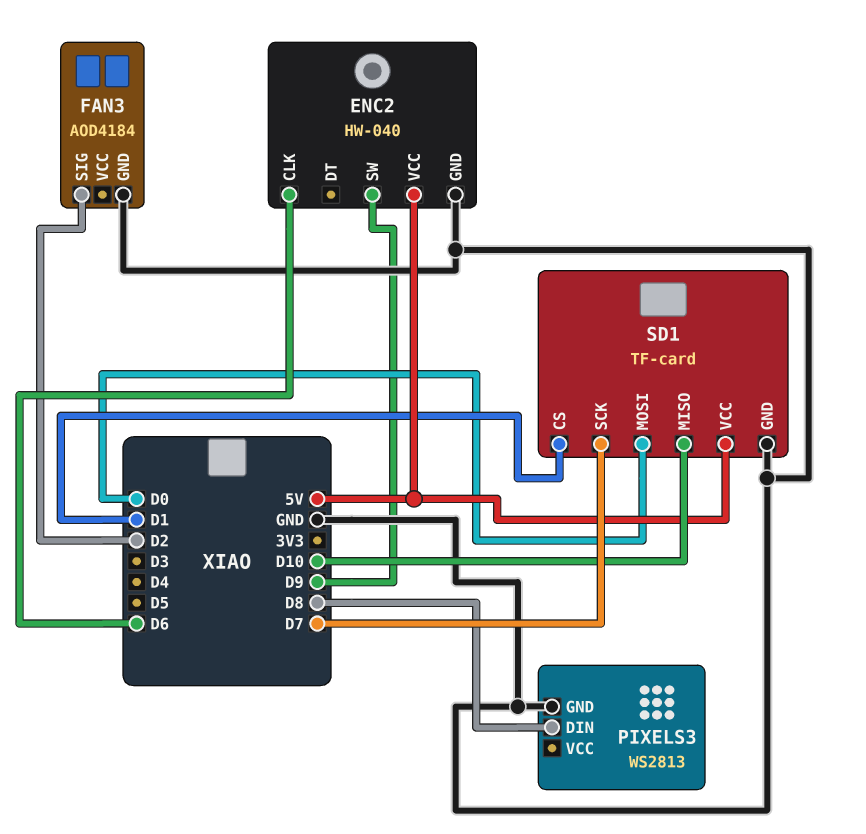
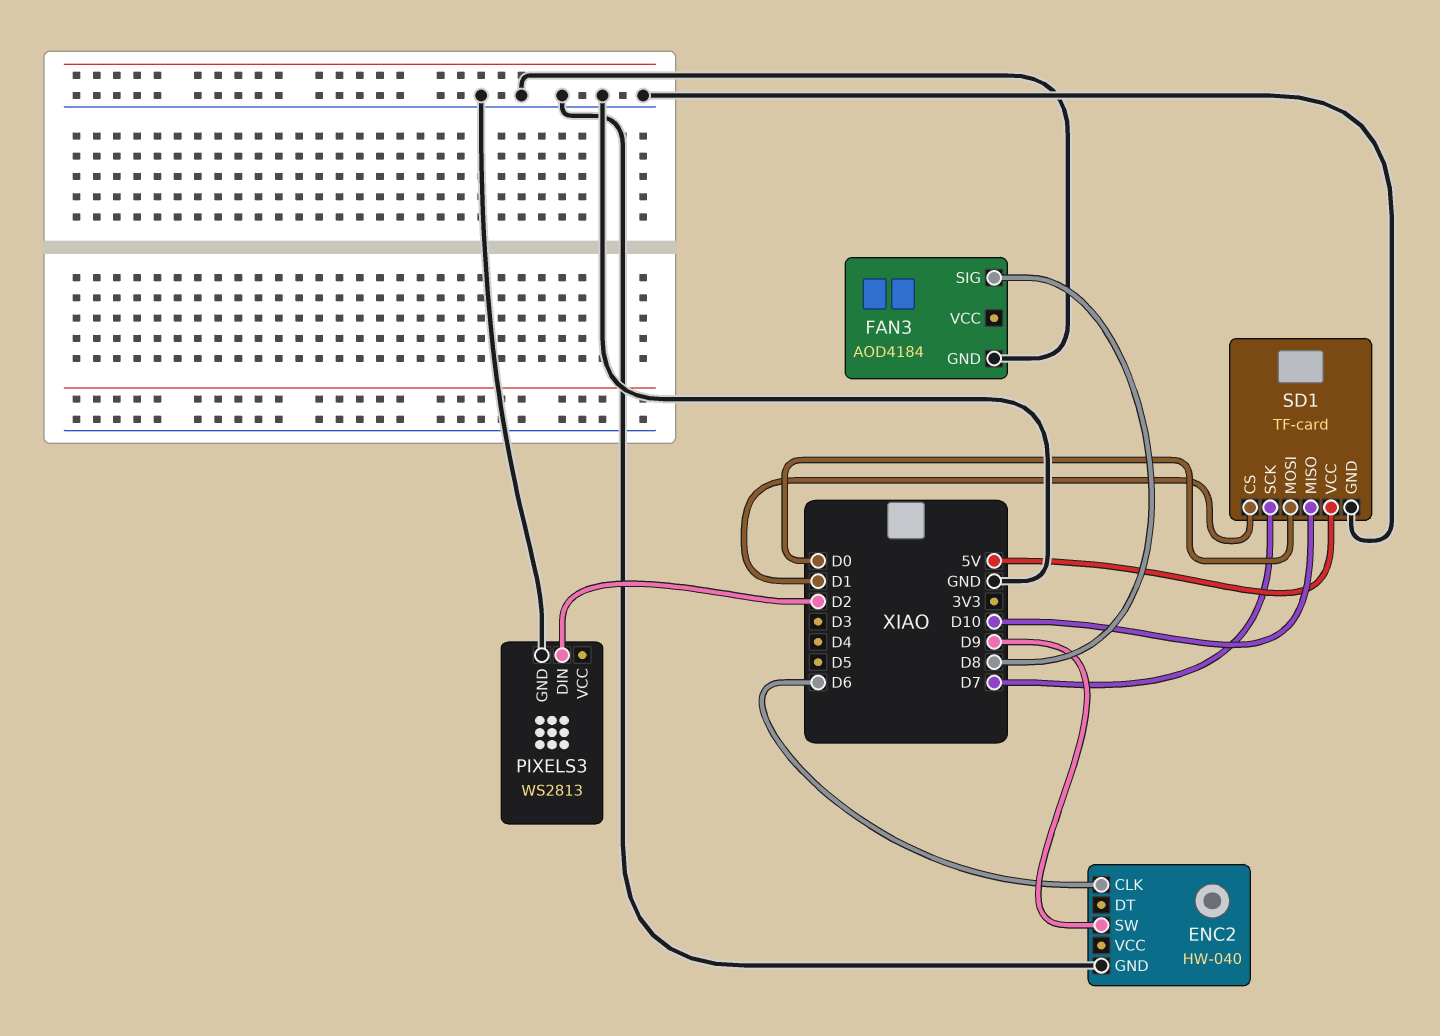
ENC2 pin VCC: 5V -> none
FAN3 pin SIG: D2 -> D8
PIXELS3 pin DIN: D8 -> D2

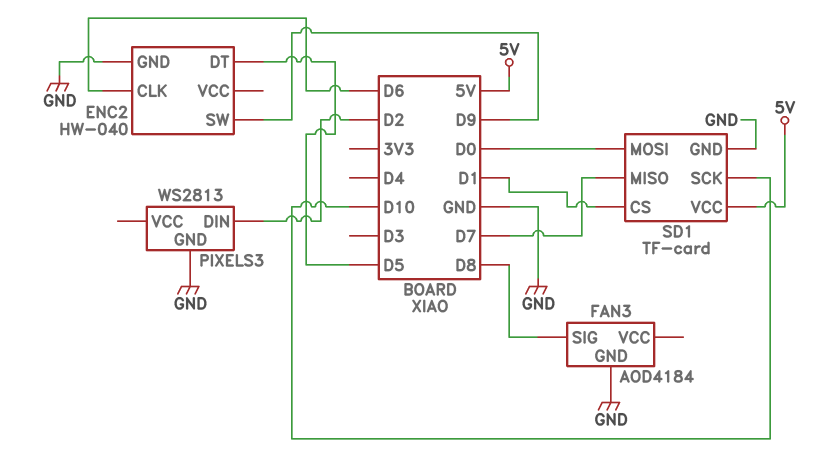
ENC2 pin DT: none -> D5
SD1 pin MISO: D10 -> D7
SD1 pin SCK: D7 -> D10

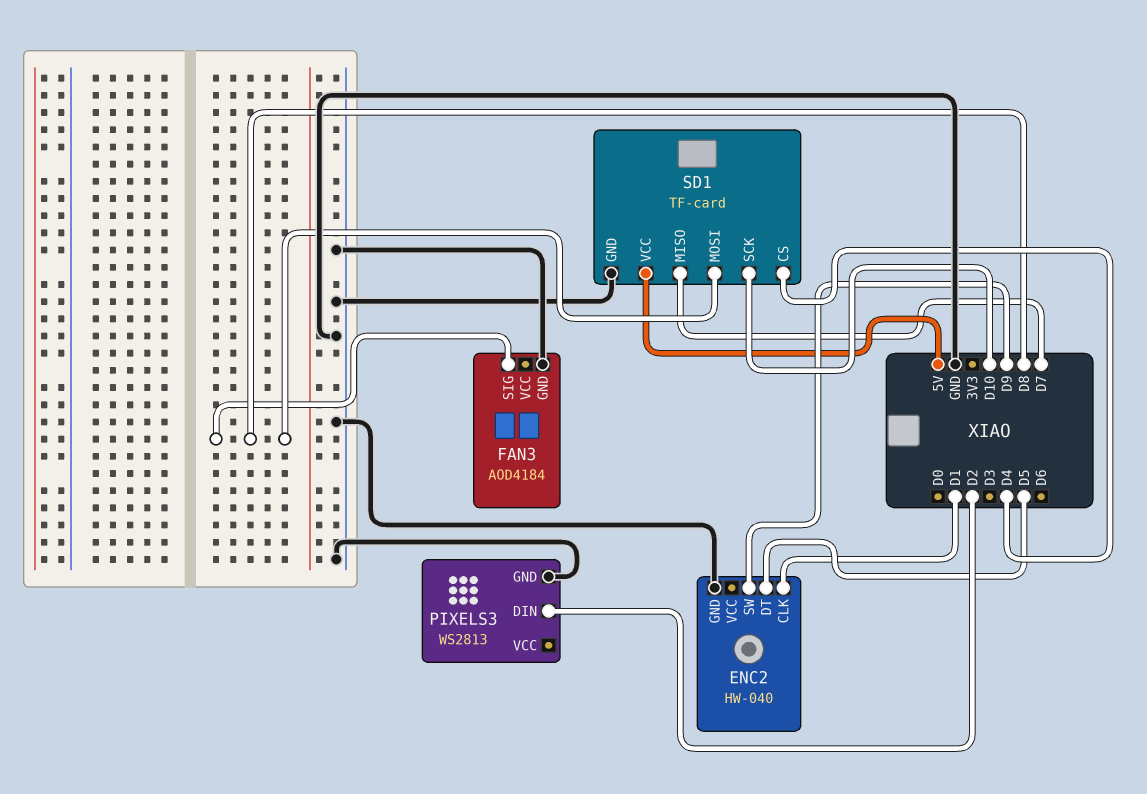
ENC2 pin CLK: D6 -> D1
SD1 pin CS: D1 -> D4
SD1 pin MOSI: D0 -> D8

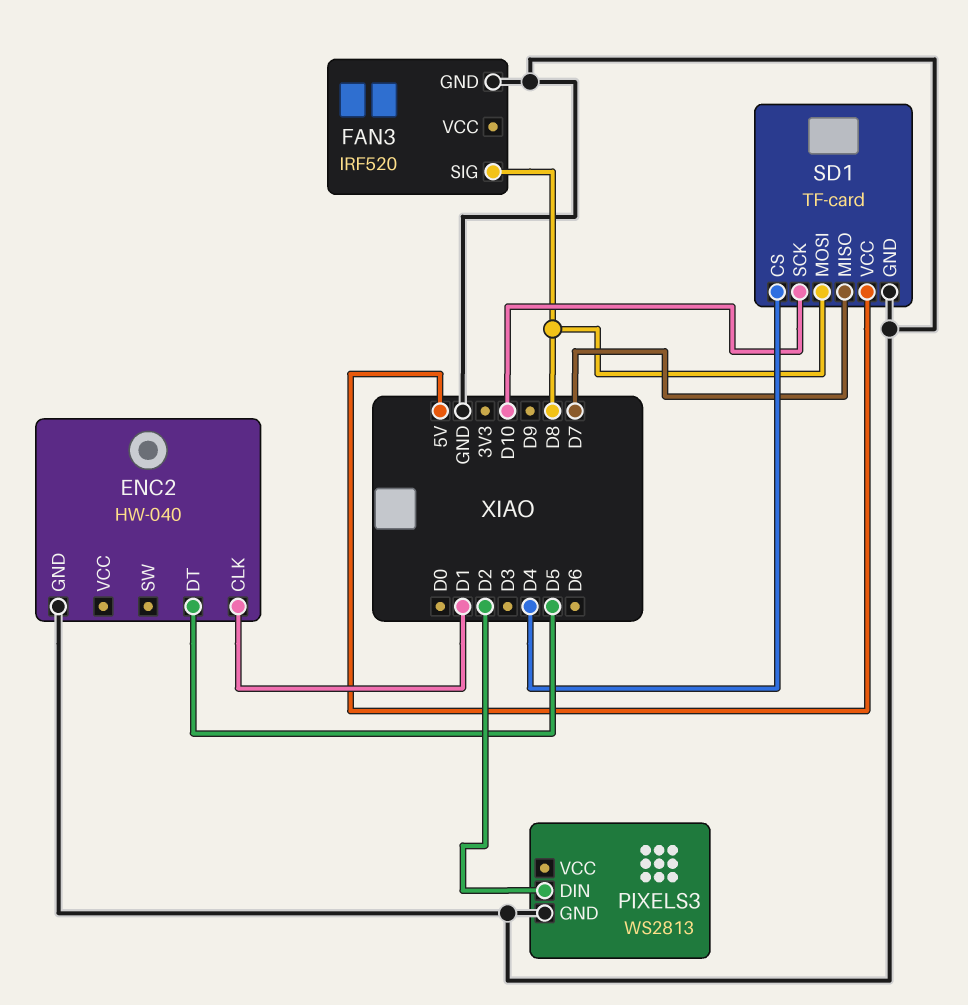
ENC2 pin SW: D9 -> none
FAN3: AOD4184 -> IRF520

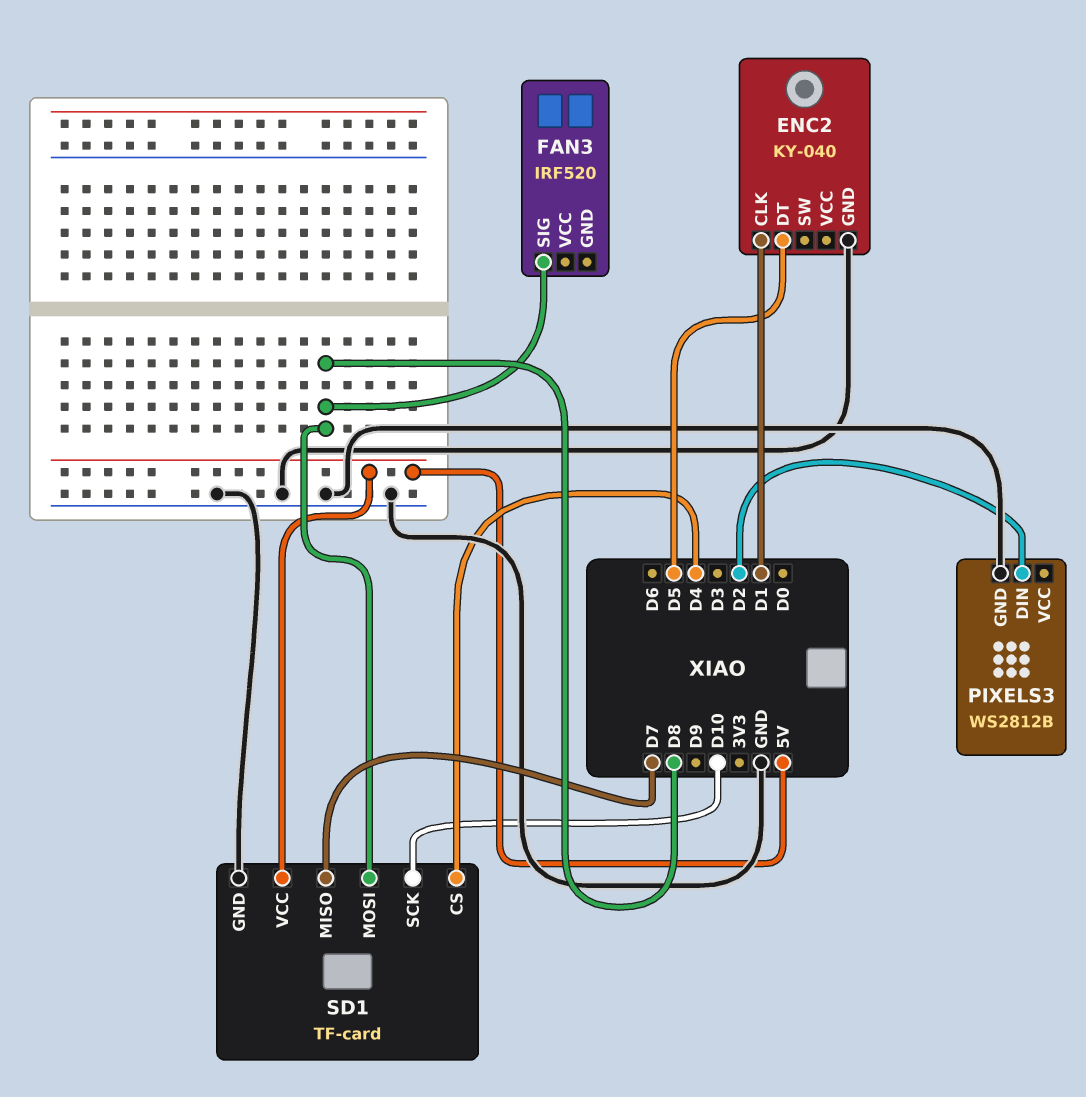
ENC2: HW-040 -> KY-040
FAN3 pin GND: GND -> none
PIXELS3: WS2813 -> WS2812B

